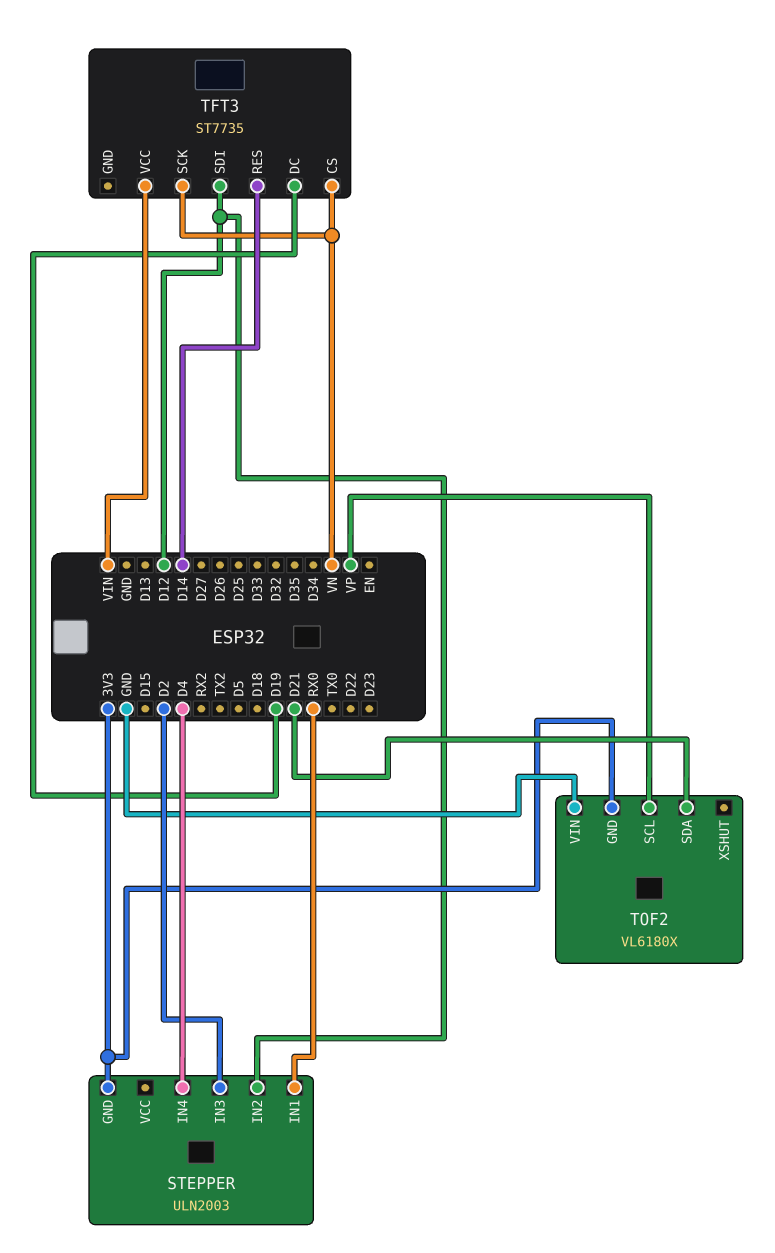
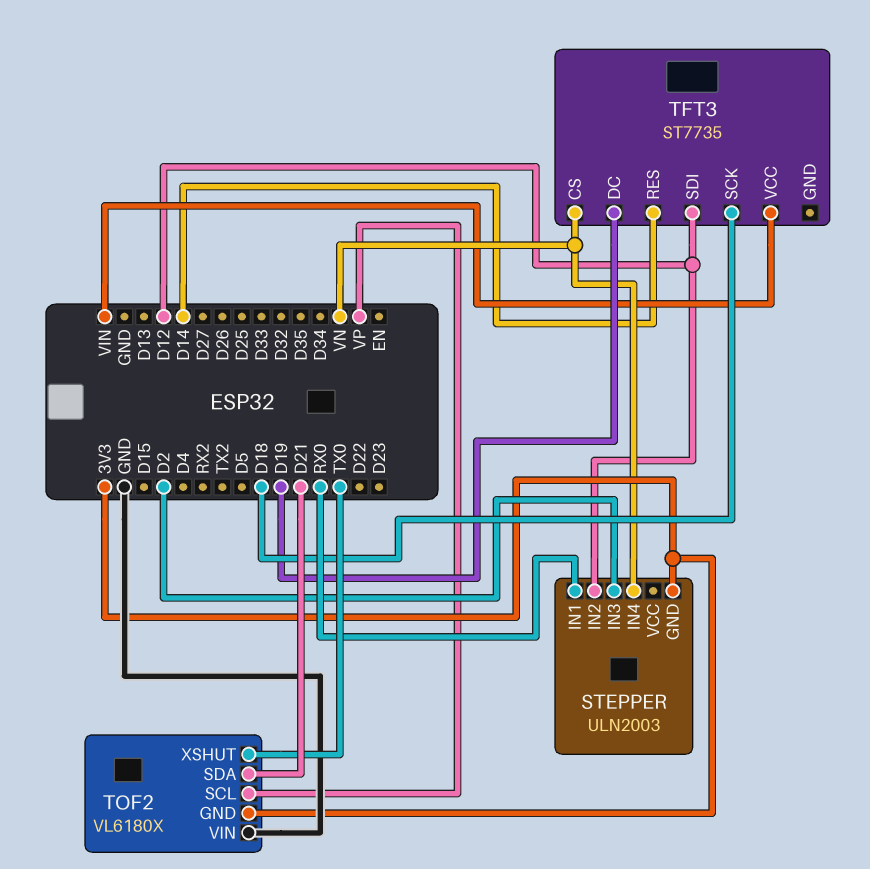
STEPPER pin IN4: D4 -> VN
TFT3 pin SCK: VN -> D18
TOF2 pin XSHUT: none -> TX0

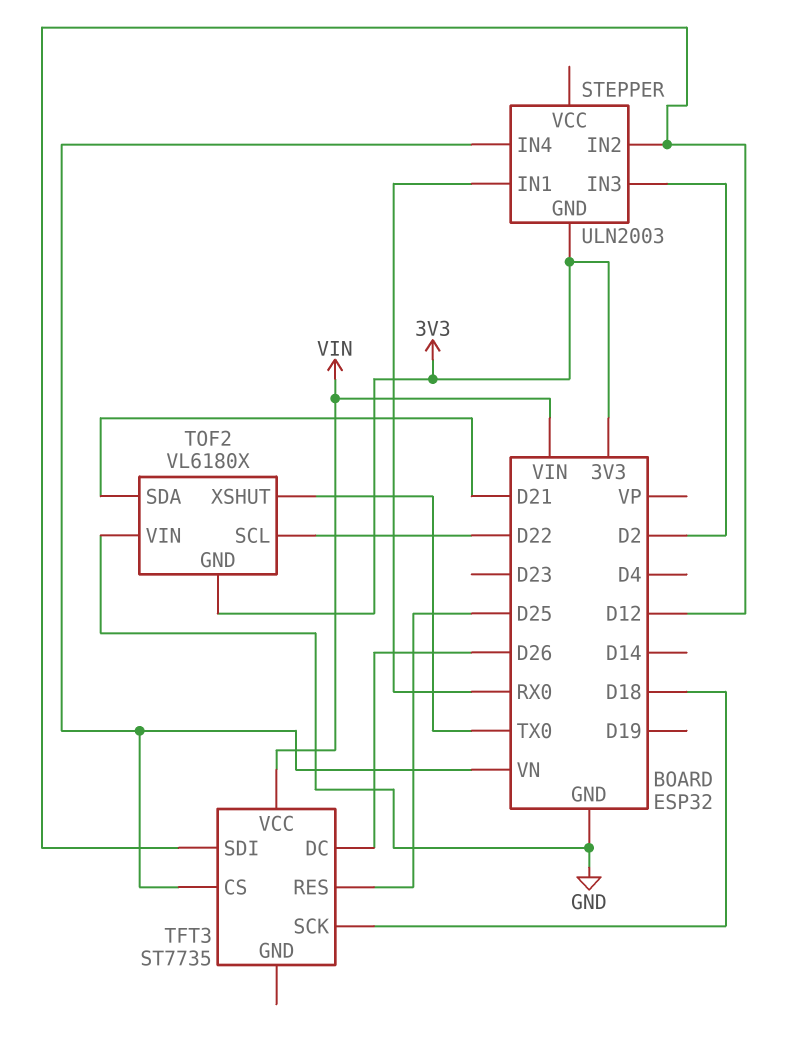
TFT3 pin DC: D19 -> D26
TFT3 pin RES: D14 -> D25
TOF2 pin SCL: VP -> D22

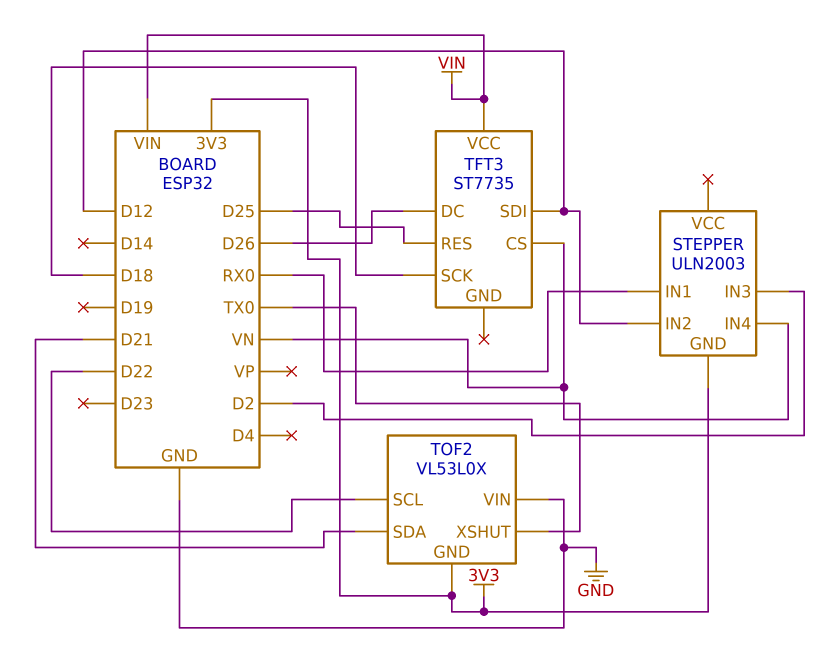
TOF2: VL6180X -> VL53L0X

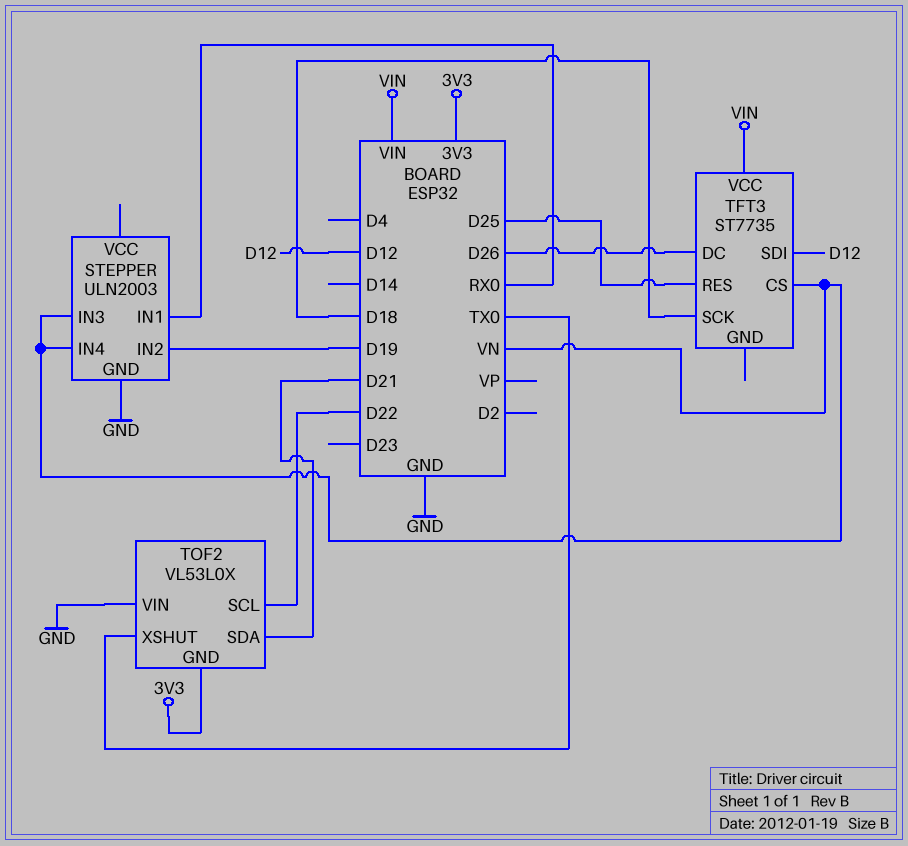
STEPPER pin GND: 3V3 -> GND
STEPPER pin IN2: D12 -> D19
STEPPER pin IN3: D2 -> VN

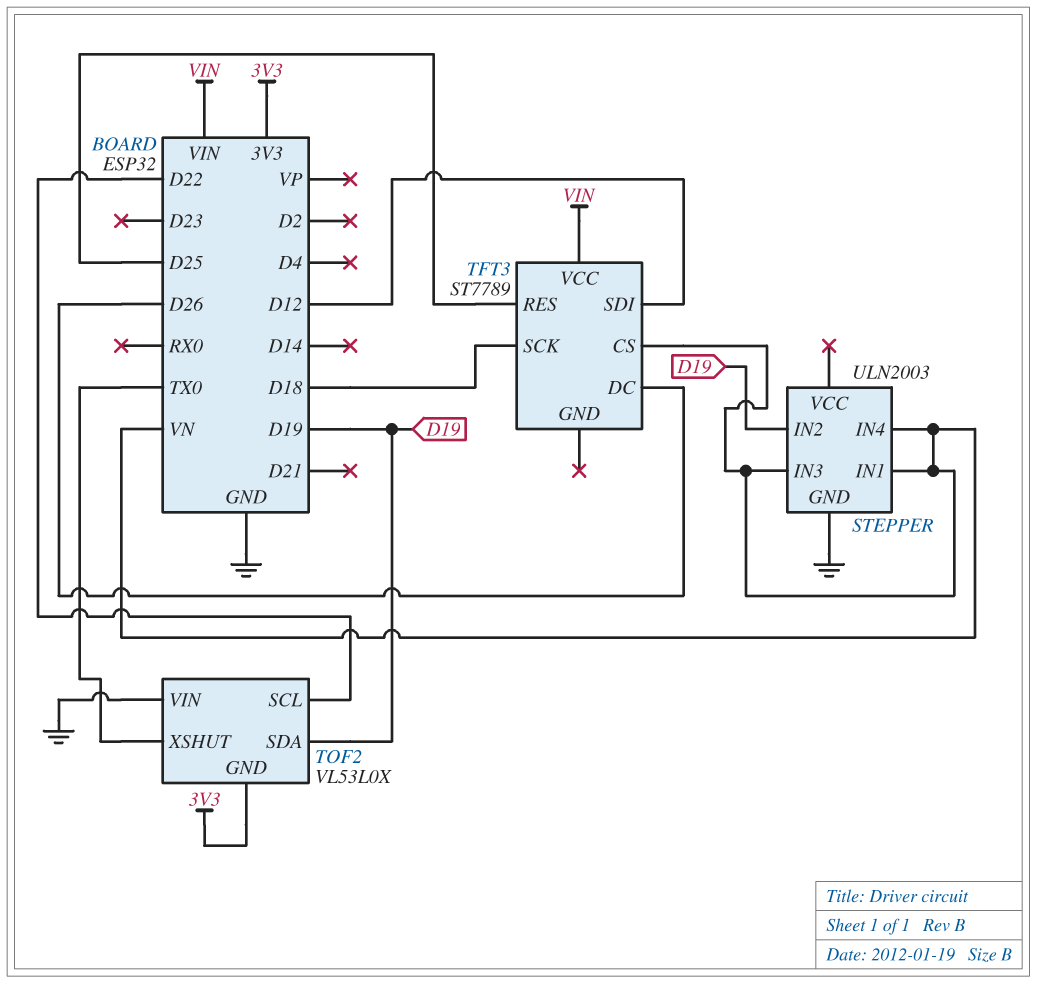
STEPPER pin IN1: RX0 -> VN
TFT3: ST7735 -> ST7789
TOF2 pin SDA: D21 -> D19

